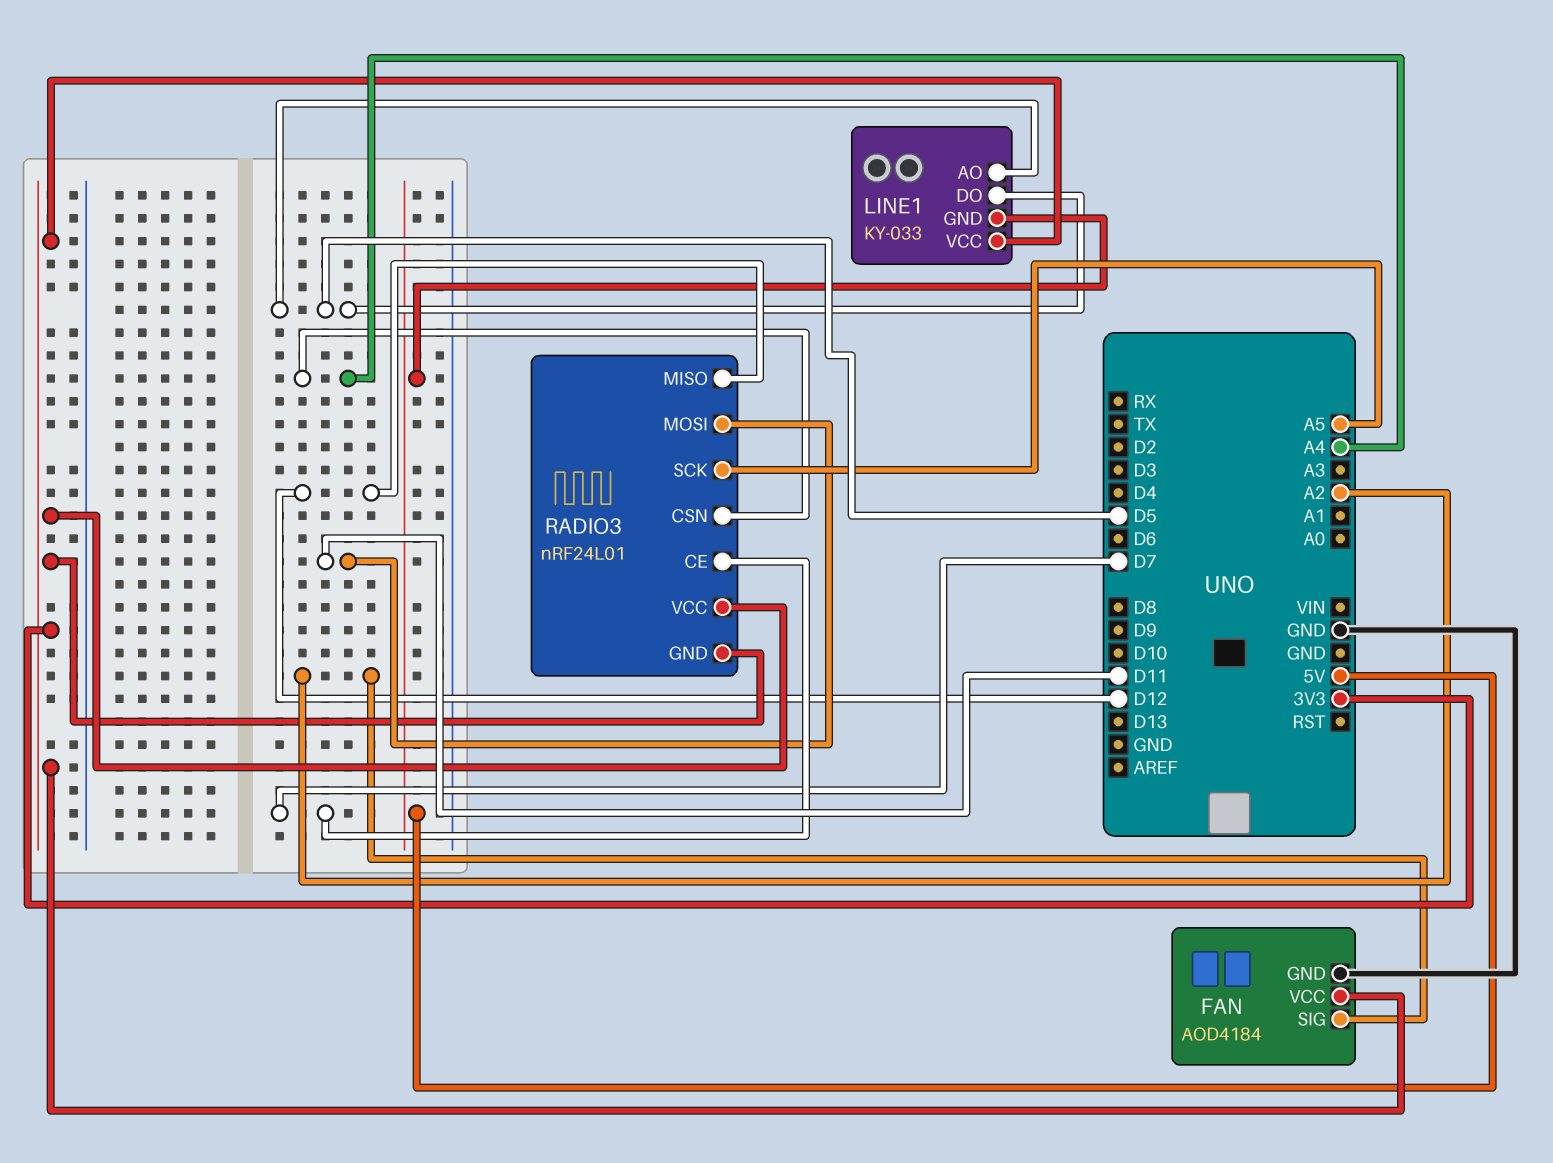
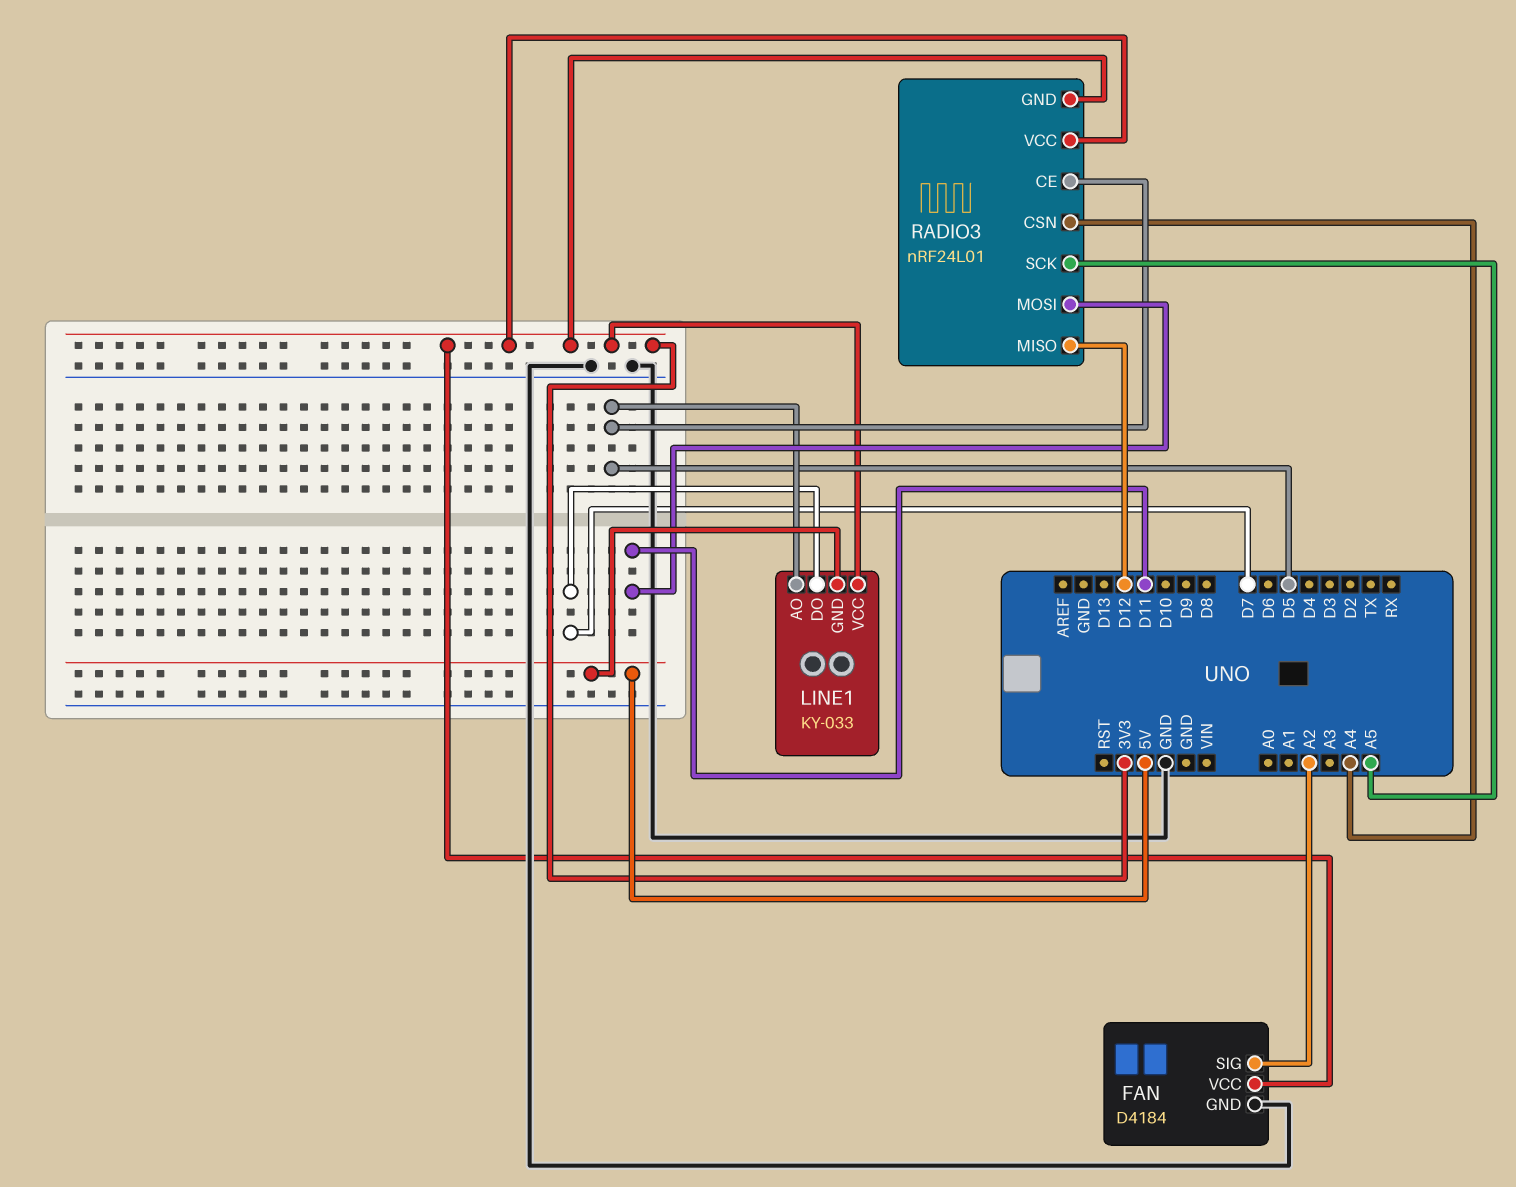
FAN: AOD4184 -> D4184
LINE1 pin DO: D5 -> D7
RADIO3 pin CE: D7 -> D5

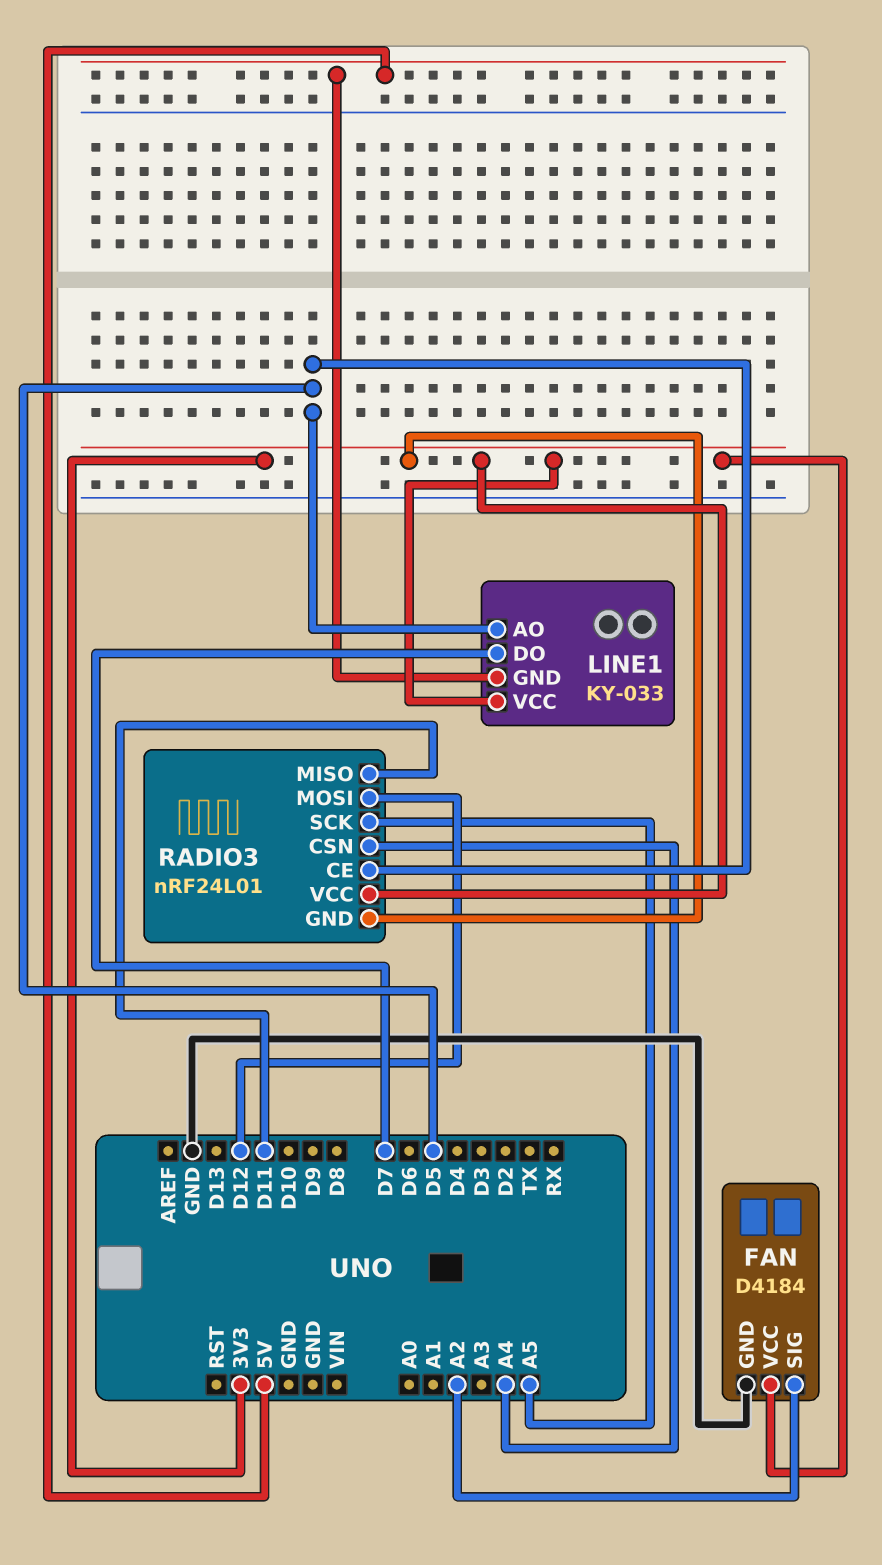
RADIO3 pin MISO: D12 -> D11
RADIO3 pin MOSI: D11 -> D12

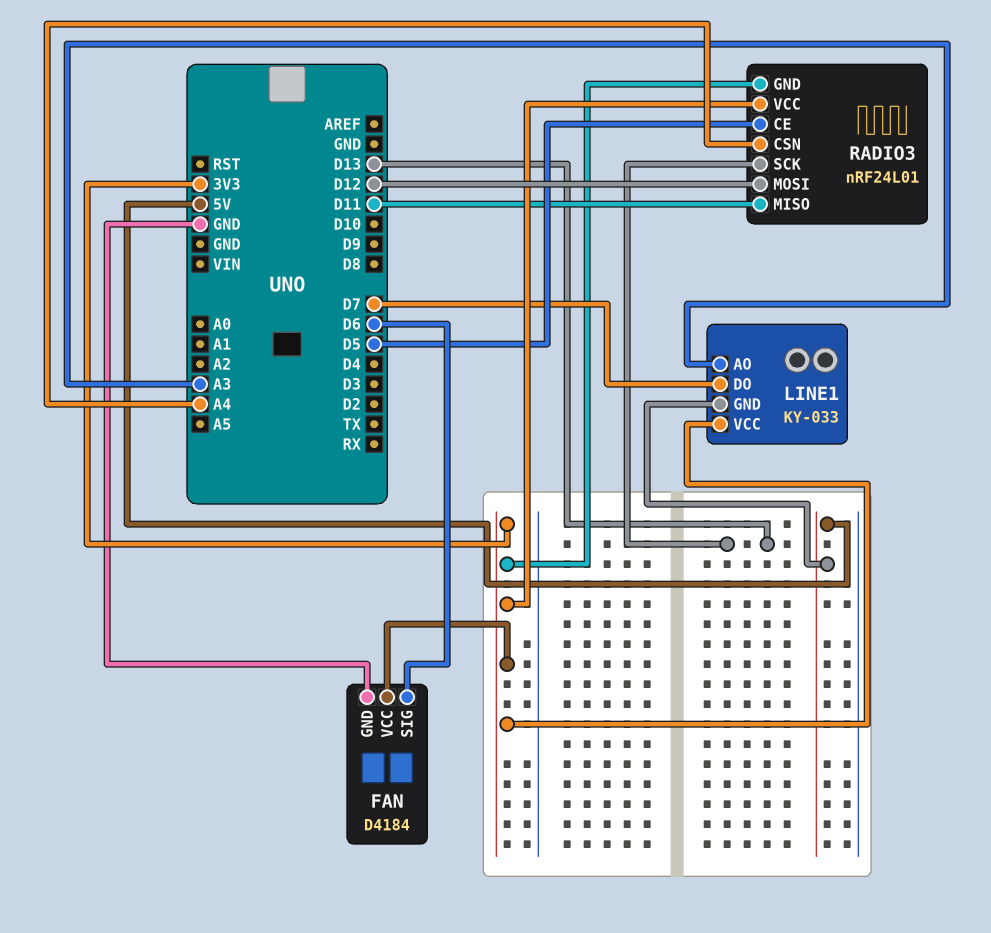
FAN pin SIG: A2 -> D6
LINE1 pin AO: D5 -> A3
RADIO3 pin SCK: A5 -> D13

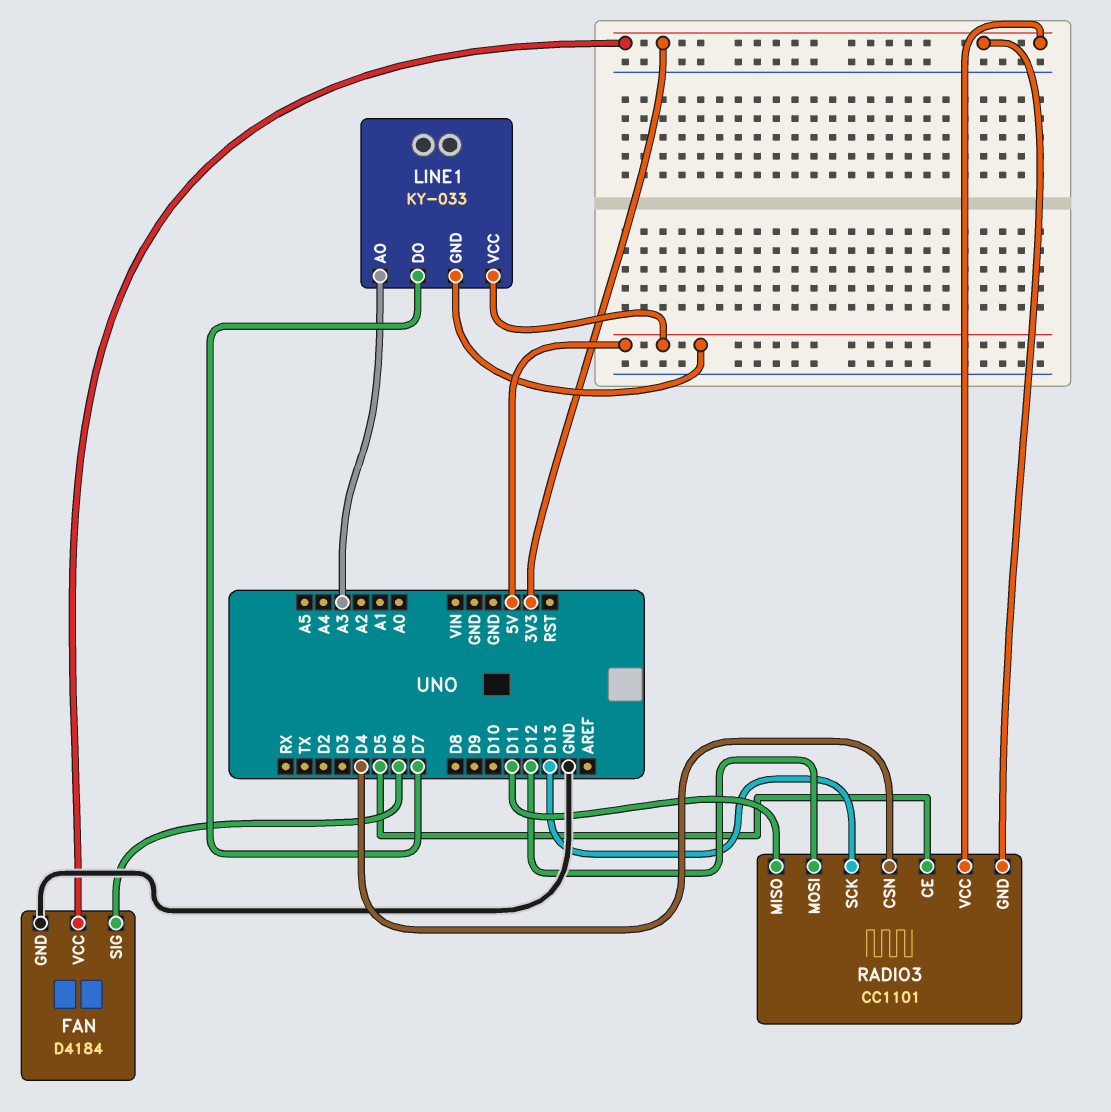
LINE1 pin VCC: 3V3 -> 5V
RADIO3: nRF24L01 -> CC1101
RADIO3 pin CSN: A4 -> D4

